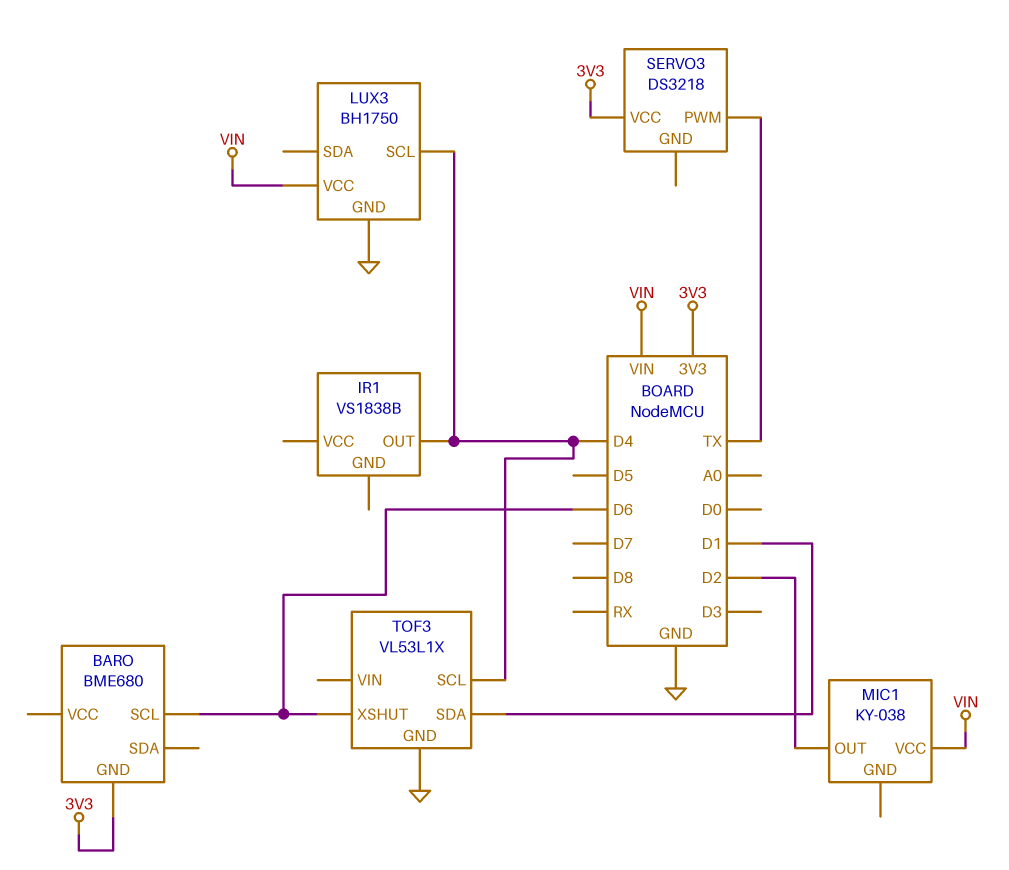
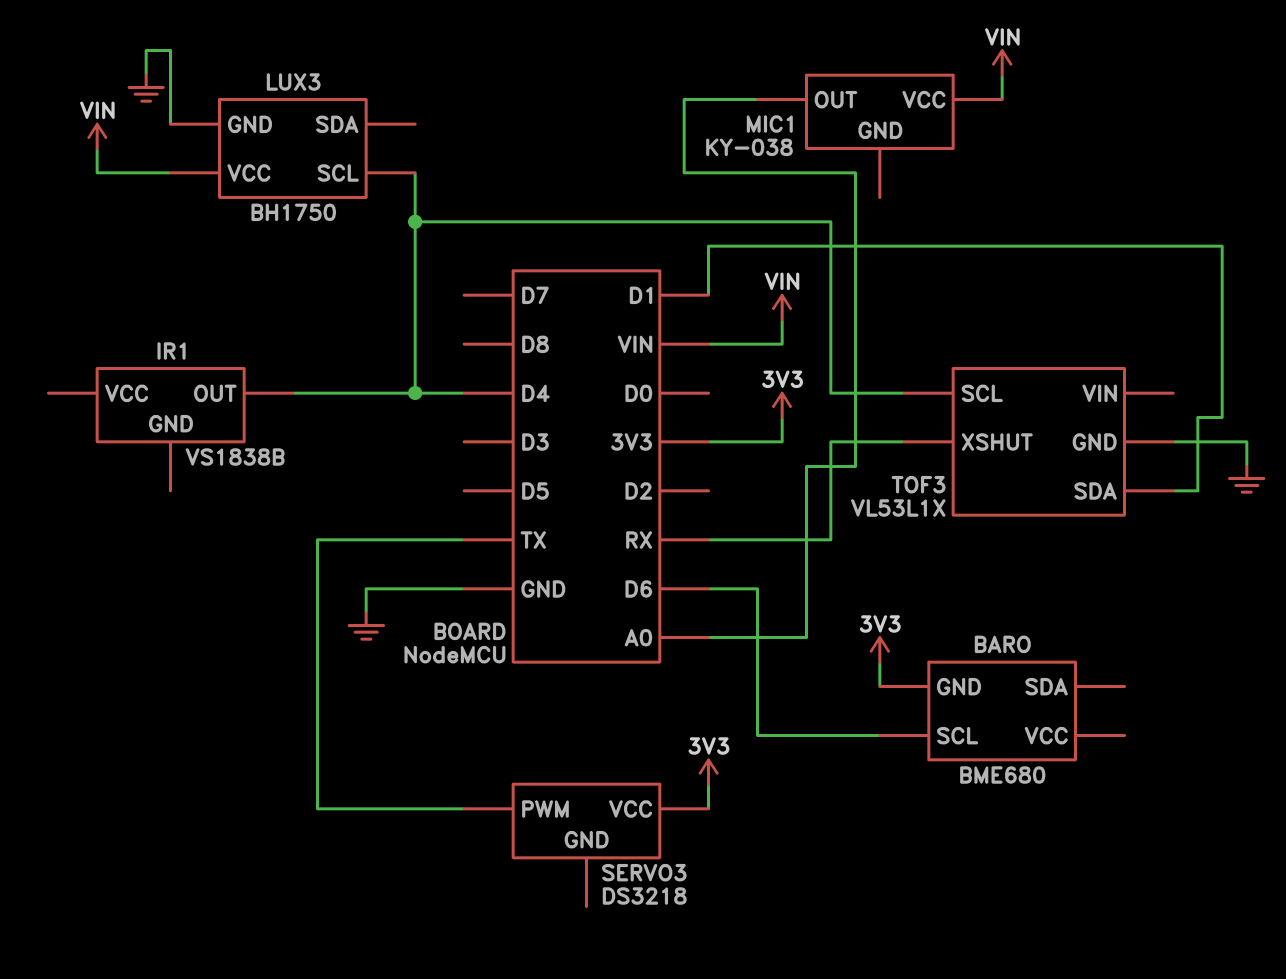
MIC1 pin OUT: D2 -> A0
TOF3 pin XSHUT: D6 -> RX

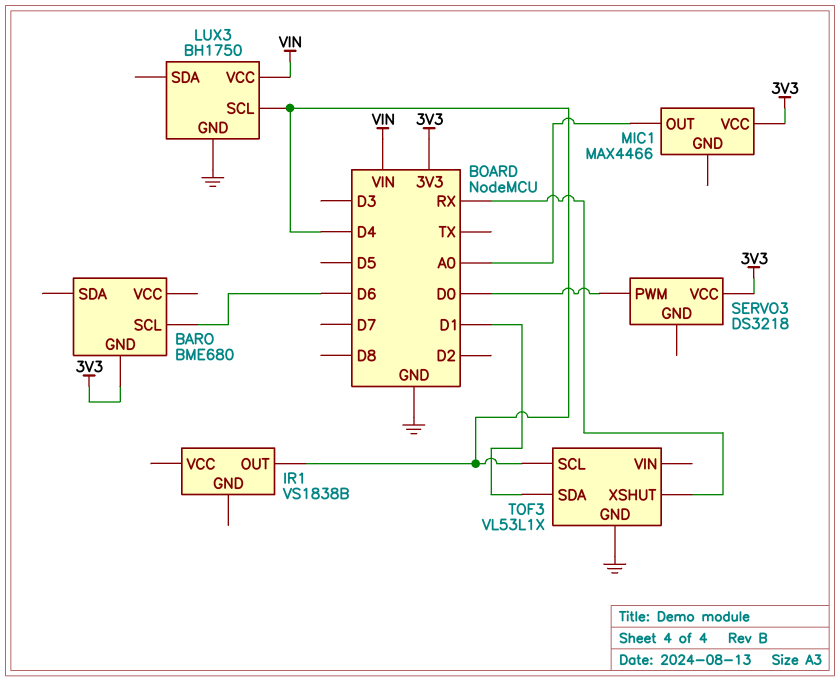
MIC1: KY-038 -> MAX4466
MIC1 pin VCC: VIN -> 3V3
SERVO3 pin PWM: TX -> D0

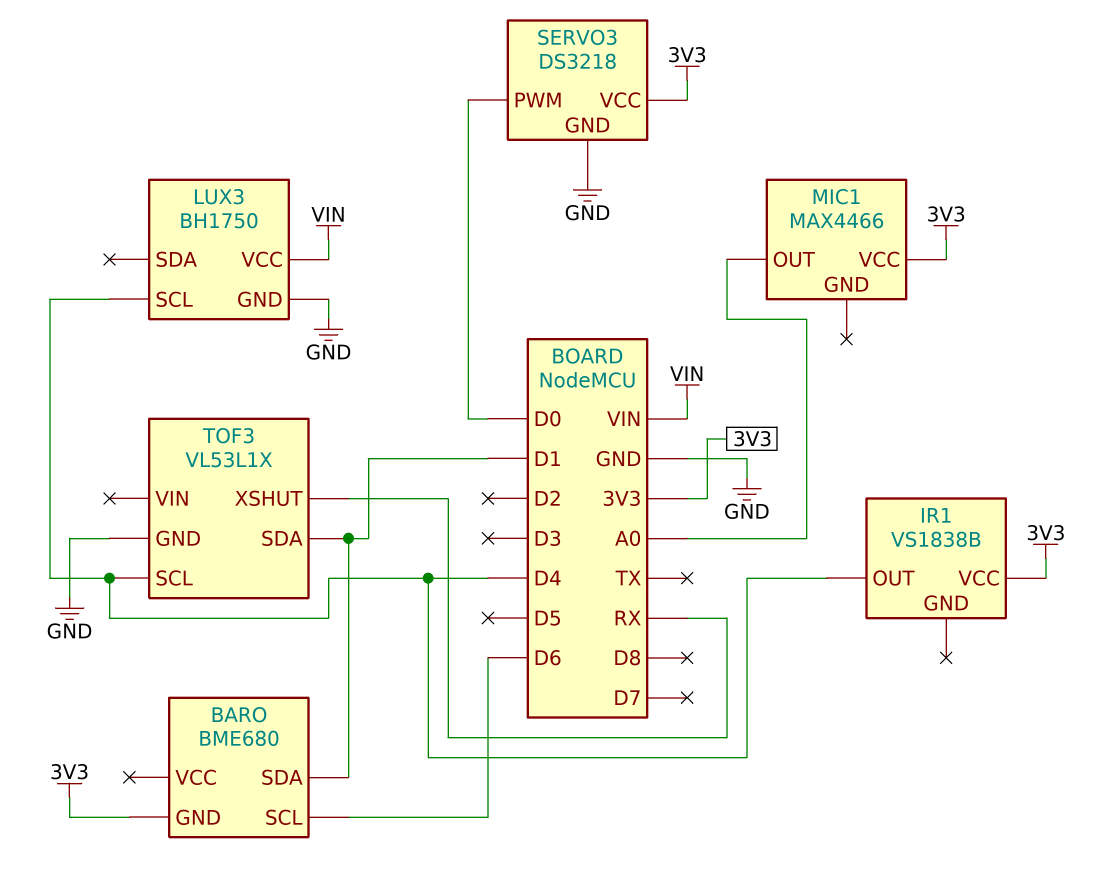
BARO pin SDA: none -> D1
IR1 pin VCC: none -> 3V3
SERVO3 pin GND: none -> GND

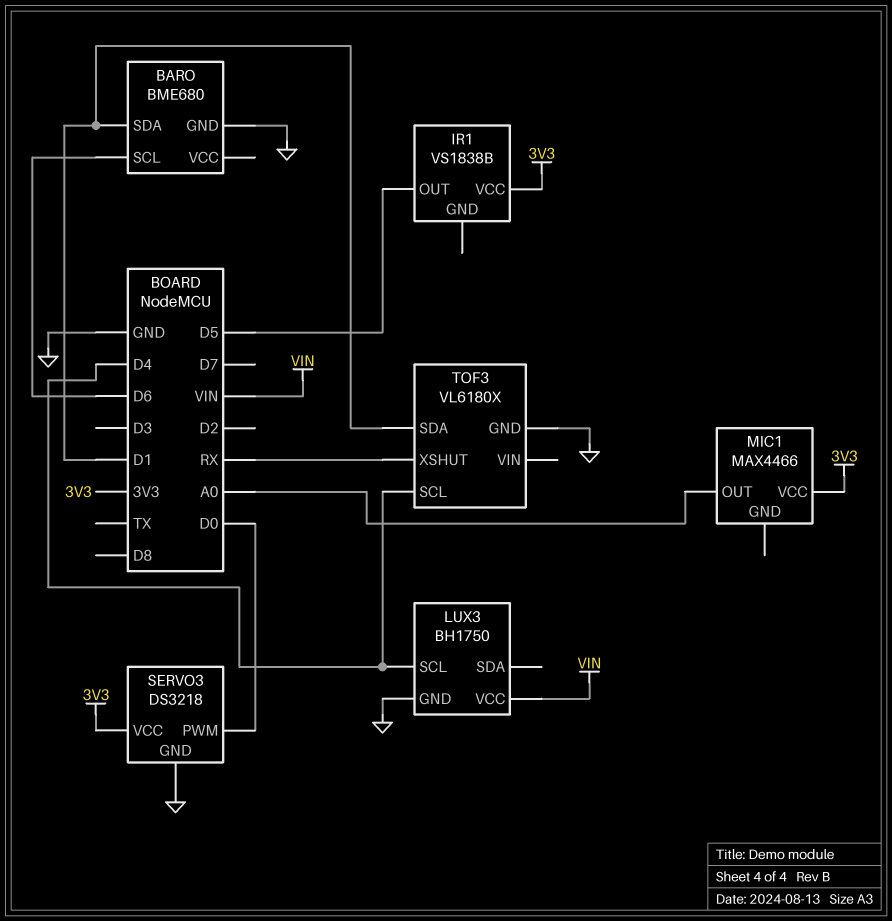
BARO pin GND: 3V3 -> GND
IR1 pin OUT: D4 -> D5
TOF3: VL53L1X -> VL6180X

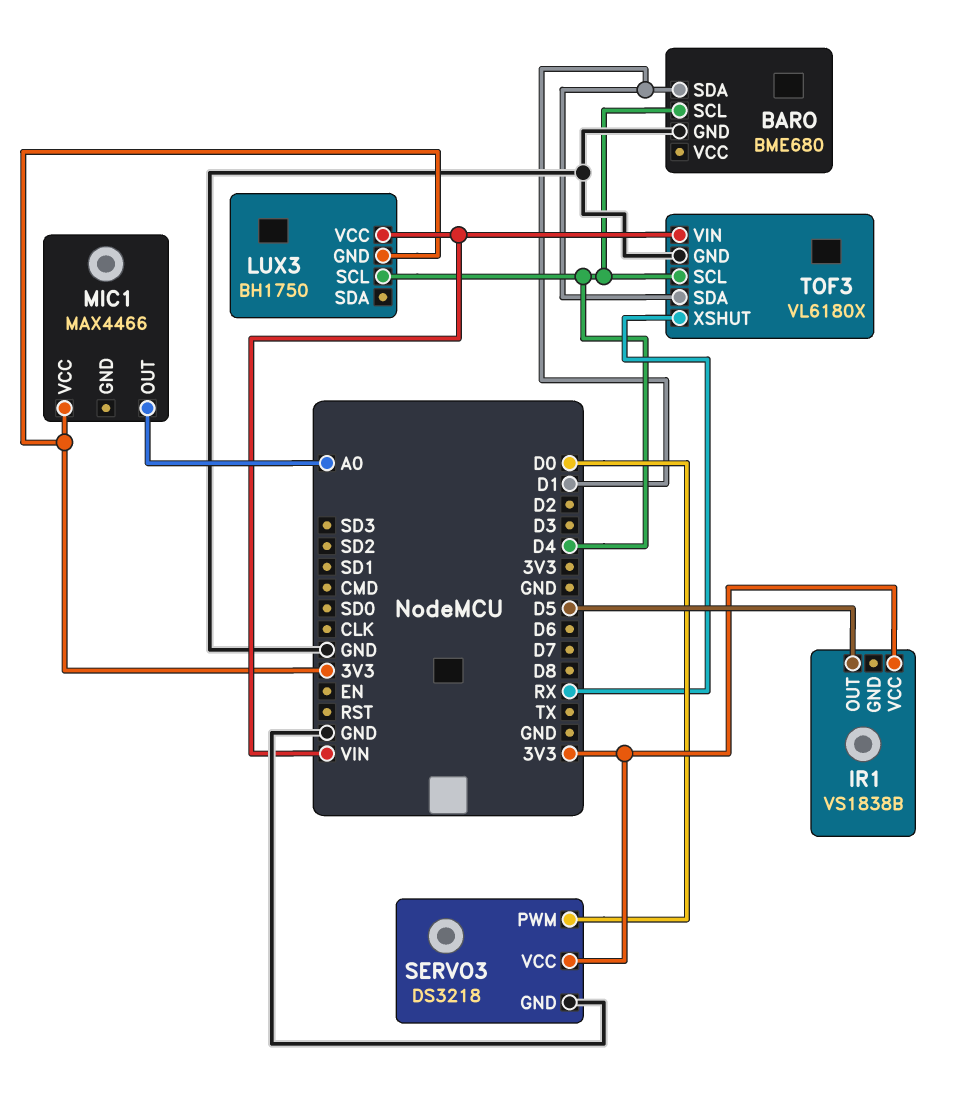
BARO pin SCL: D6 -> D4
LUX3 pin GND: GND -> 3V3
TOF3 pin VIN: none -> VIN

